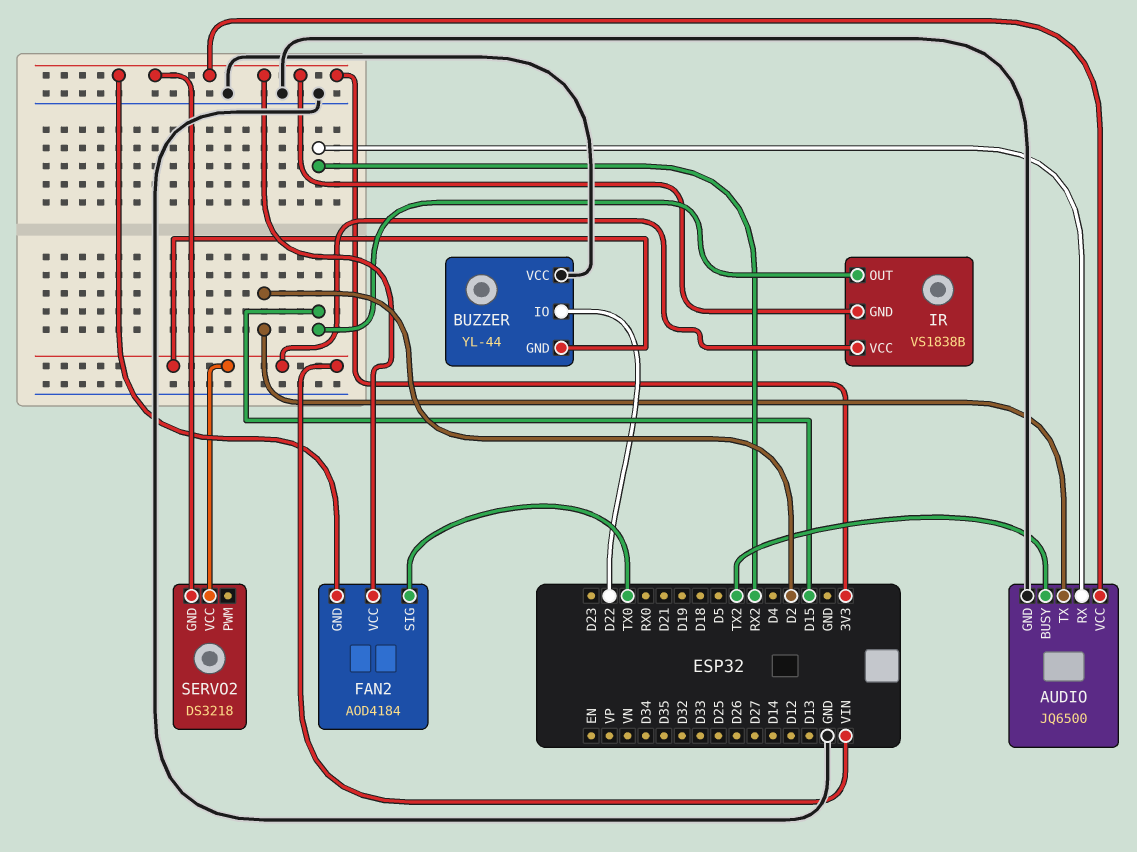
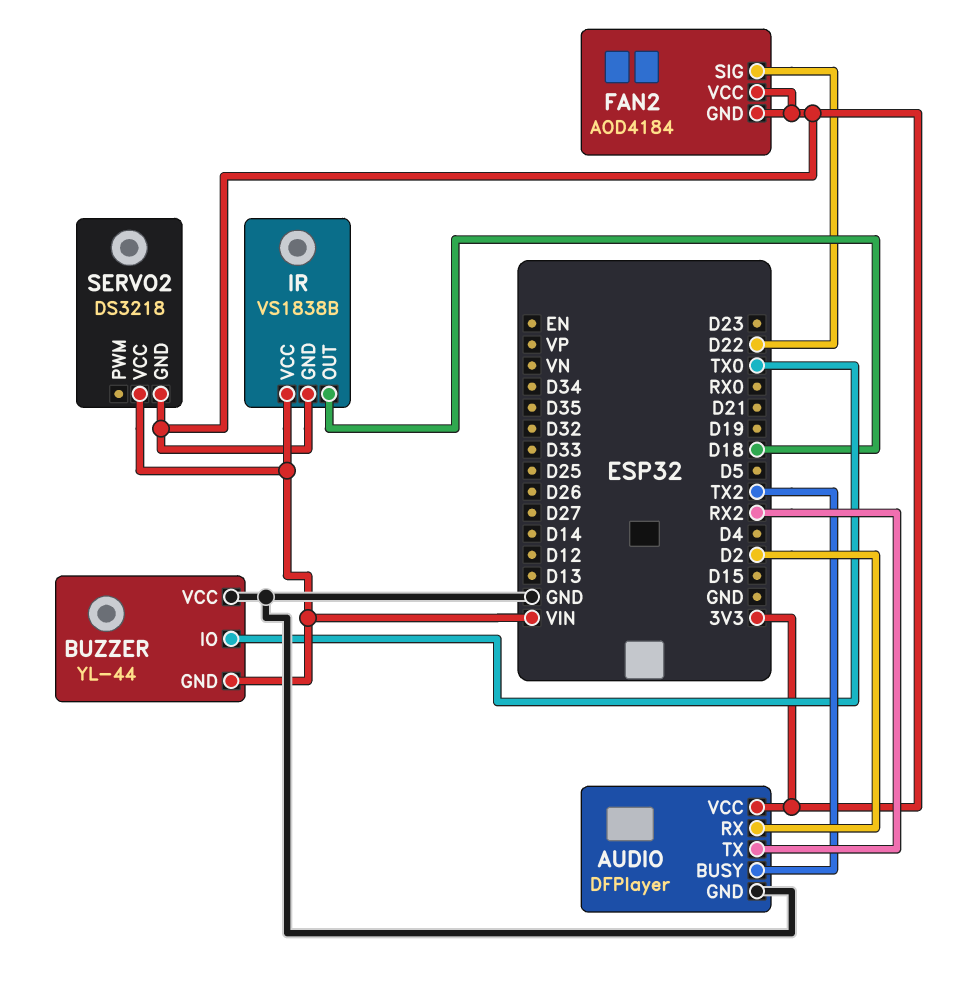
AUDIO: JQ6500 -> DFPlayer
AUDIO pin RX: RX2 -> D2
AUDIO pin TX: D2 -> RX2
BUZZER pin IO: D22 -> TX0
FAN2 pin SIG: TX0 -> D22
IR pin OUT: D15 -> D18

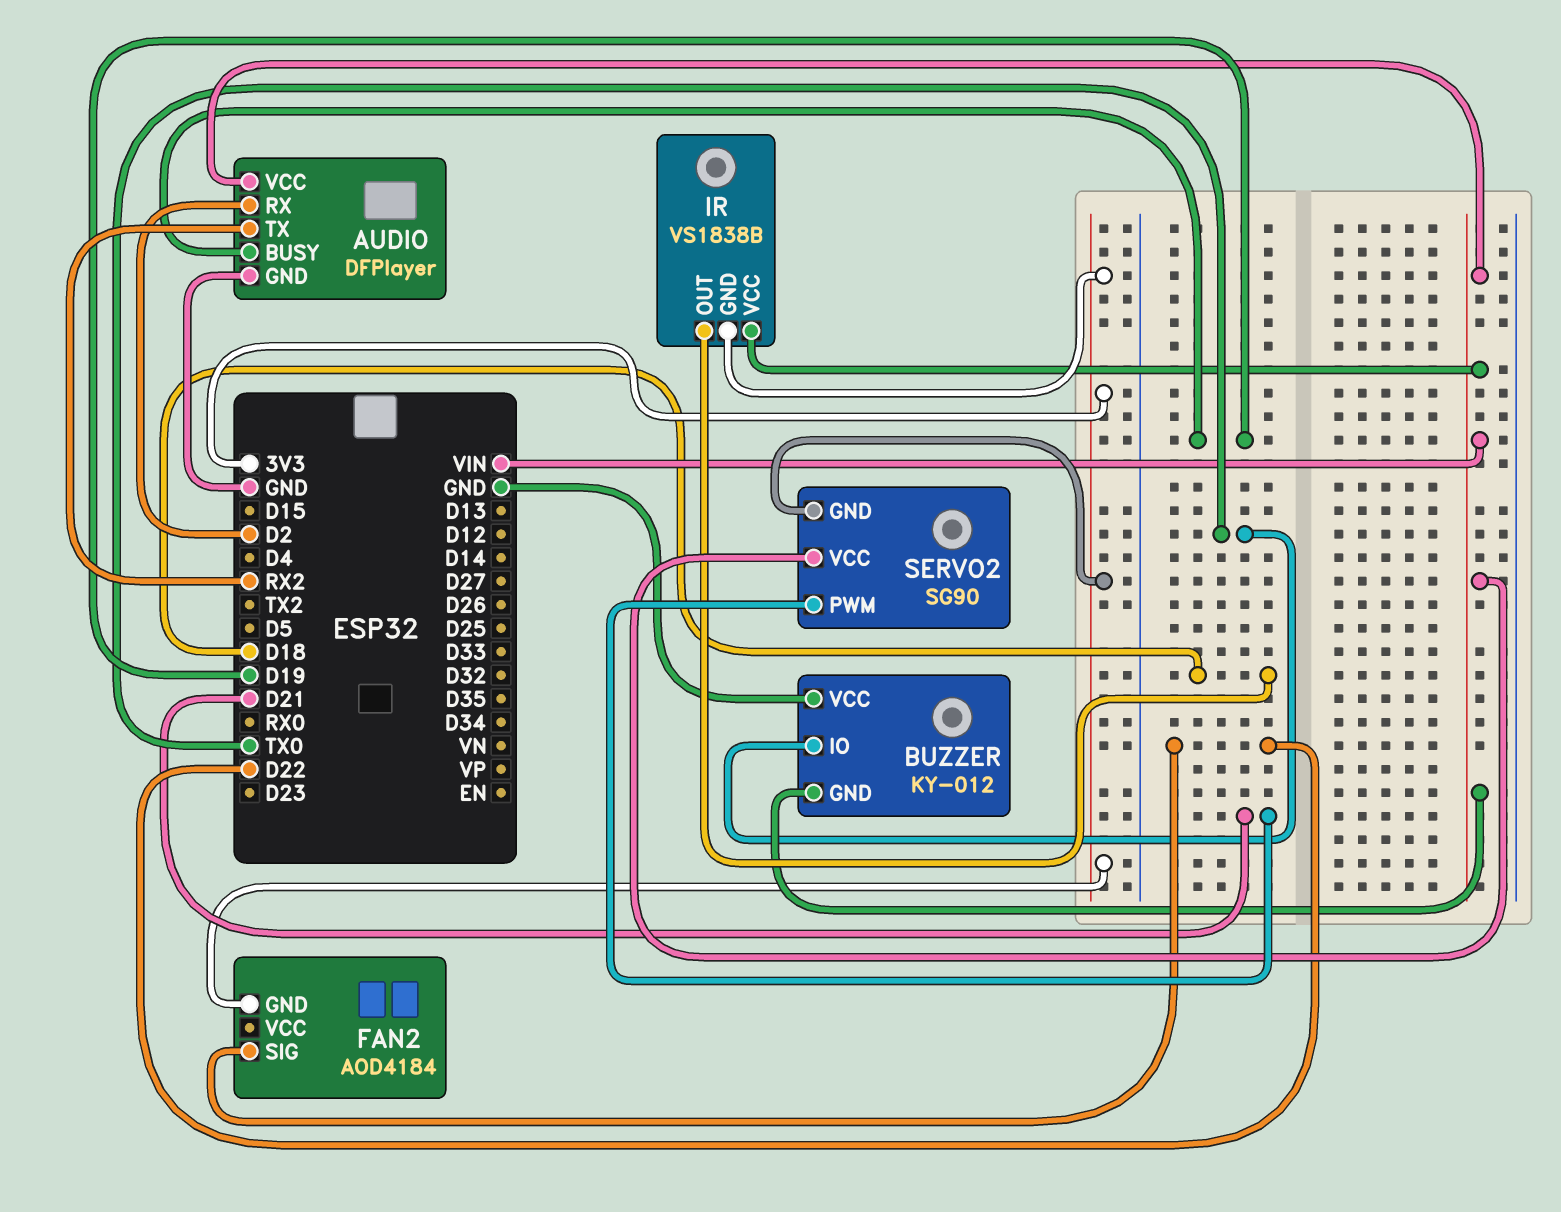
AUDIO pin BUSY: TX2 -> D19
AUDIO pin VCC: 3V3 -> VIN
BUZZER: YL-44 -> KY-012
FAN2 pin VCC: 3V3 -> none
SERVO2: DS3218 -> SG90
SERVO2 pin PWM: none -> D21

